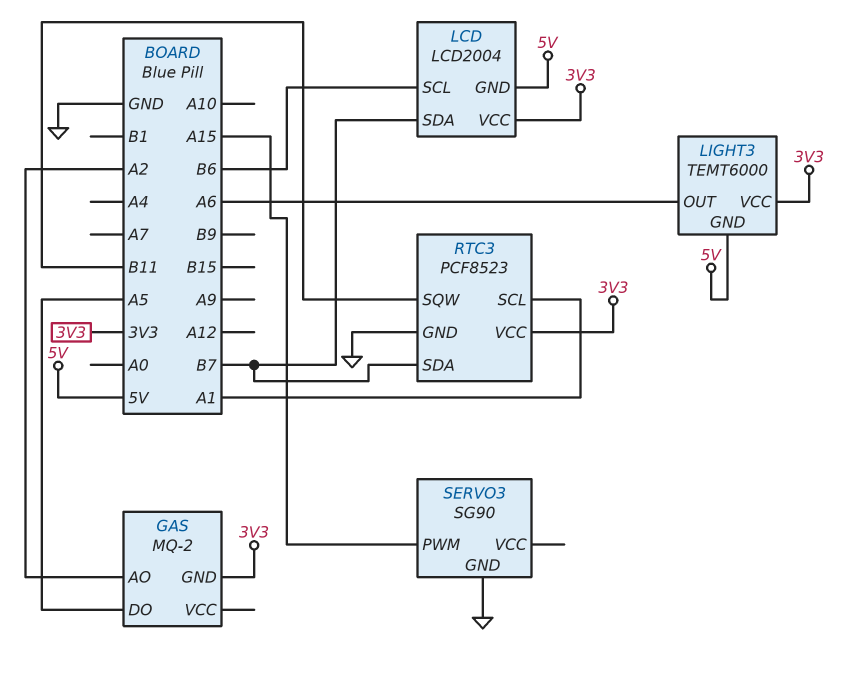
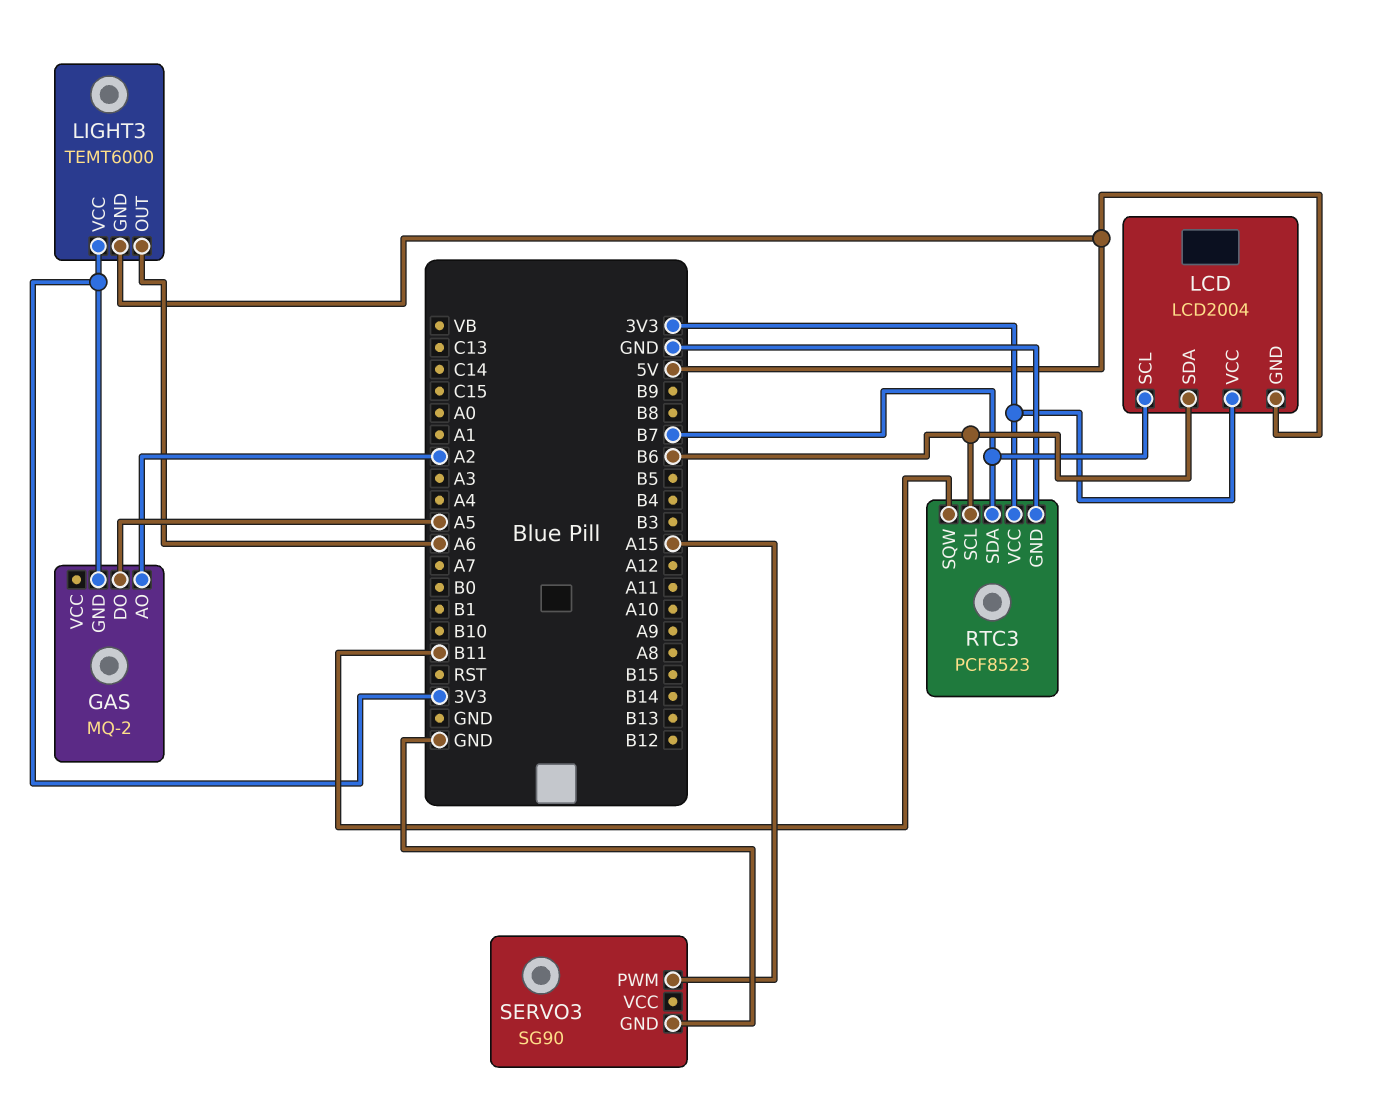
LCD pin SCL: B6 -> B7
LCD pin SDA: B7 -> B6
RTC3 pin SCL: A1 -> B6

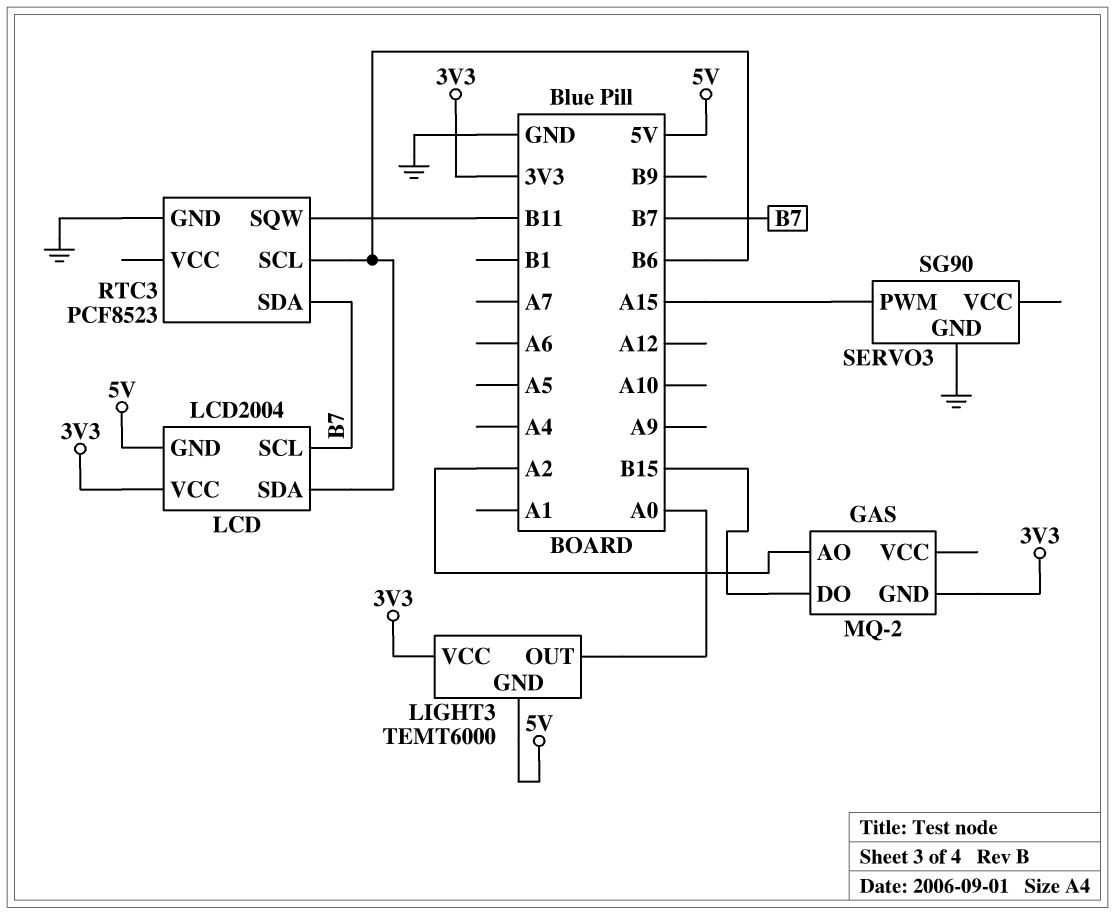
GAS pin DO: A5 -> B15
LIGHT3 pin OUT: A6 -> A0
RTC3 pin VCC: 3V3 -> none

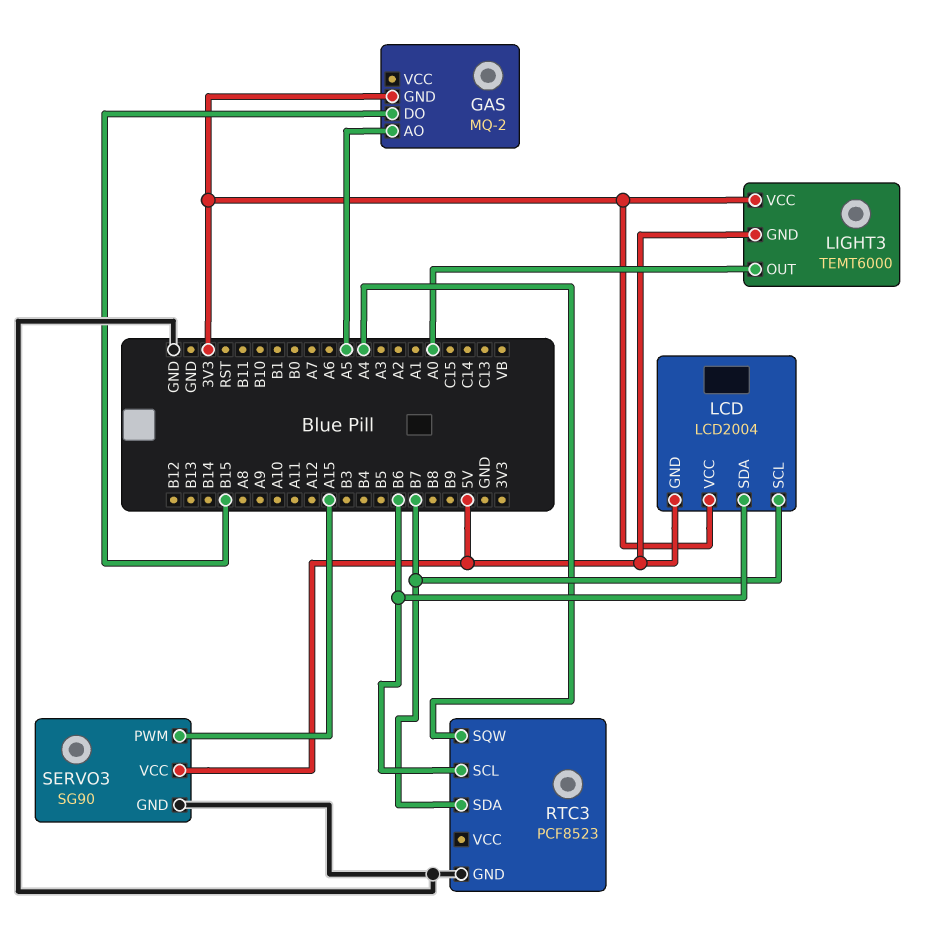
GAS pin AO: A2 -> A5
RTC3 pin SQW: B11 -> A4
SERVO3 pin VCC: none -> 5V

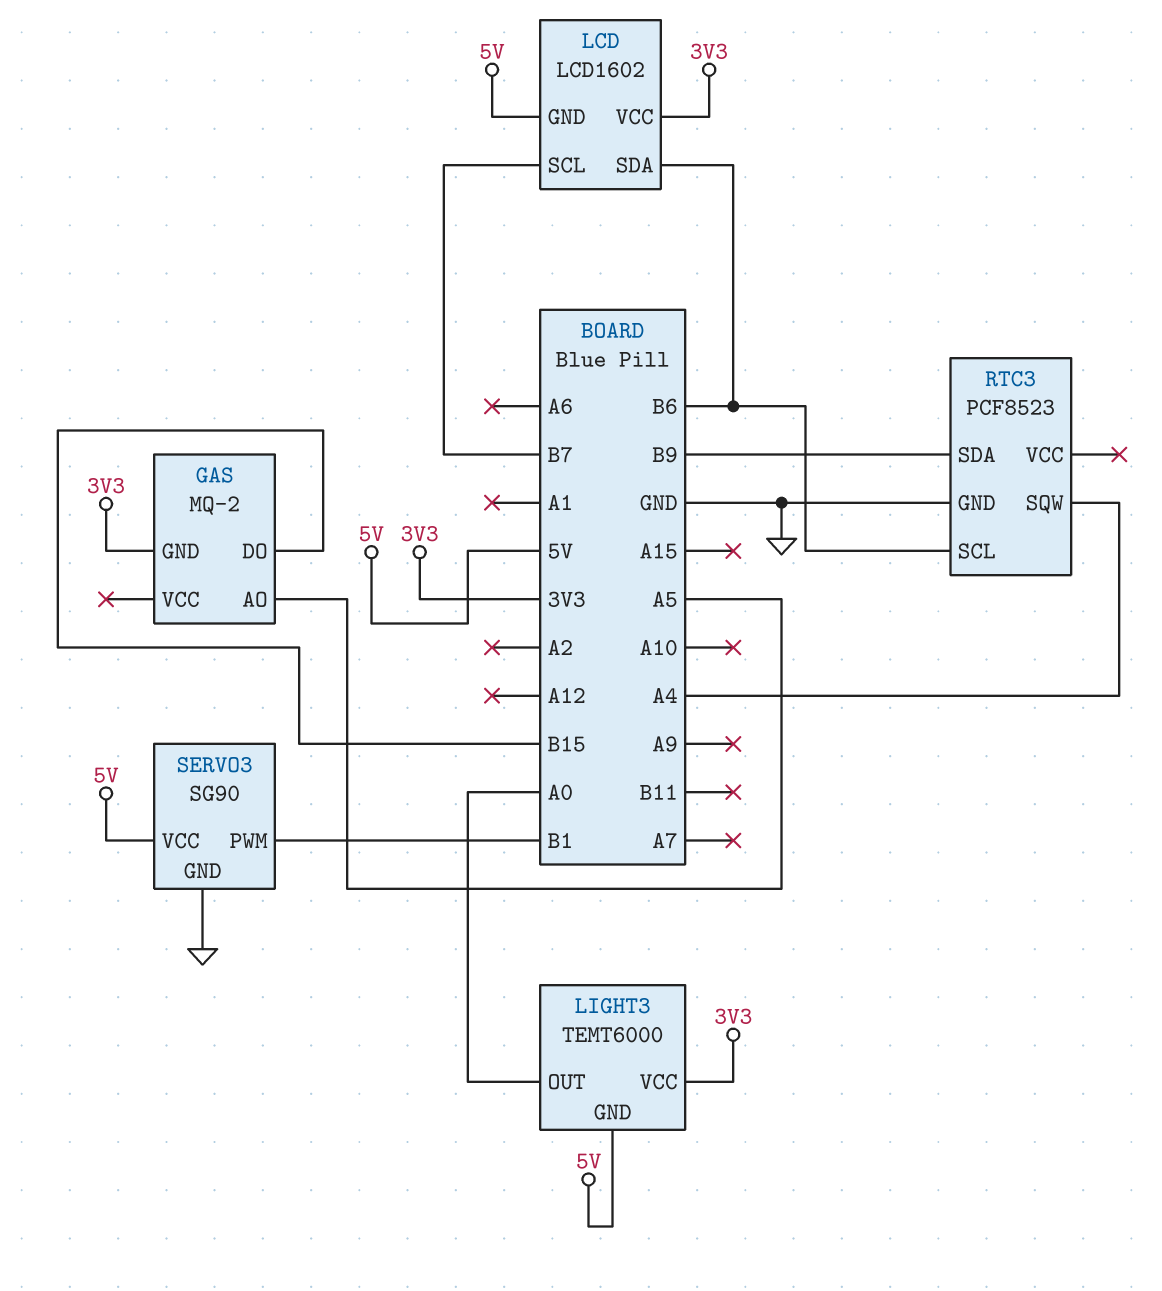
LCD: LCD2004 -> LCD1602
RTC3 pin SDA: B7 -> B9
SERVO3 pin PWM: A15 -> B1

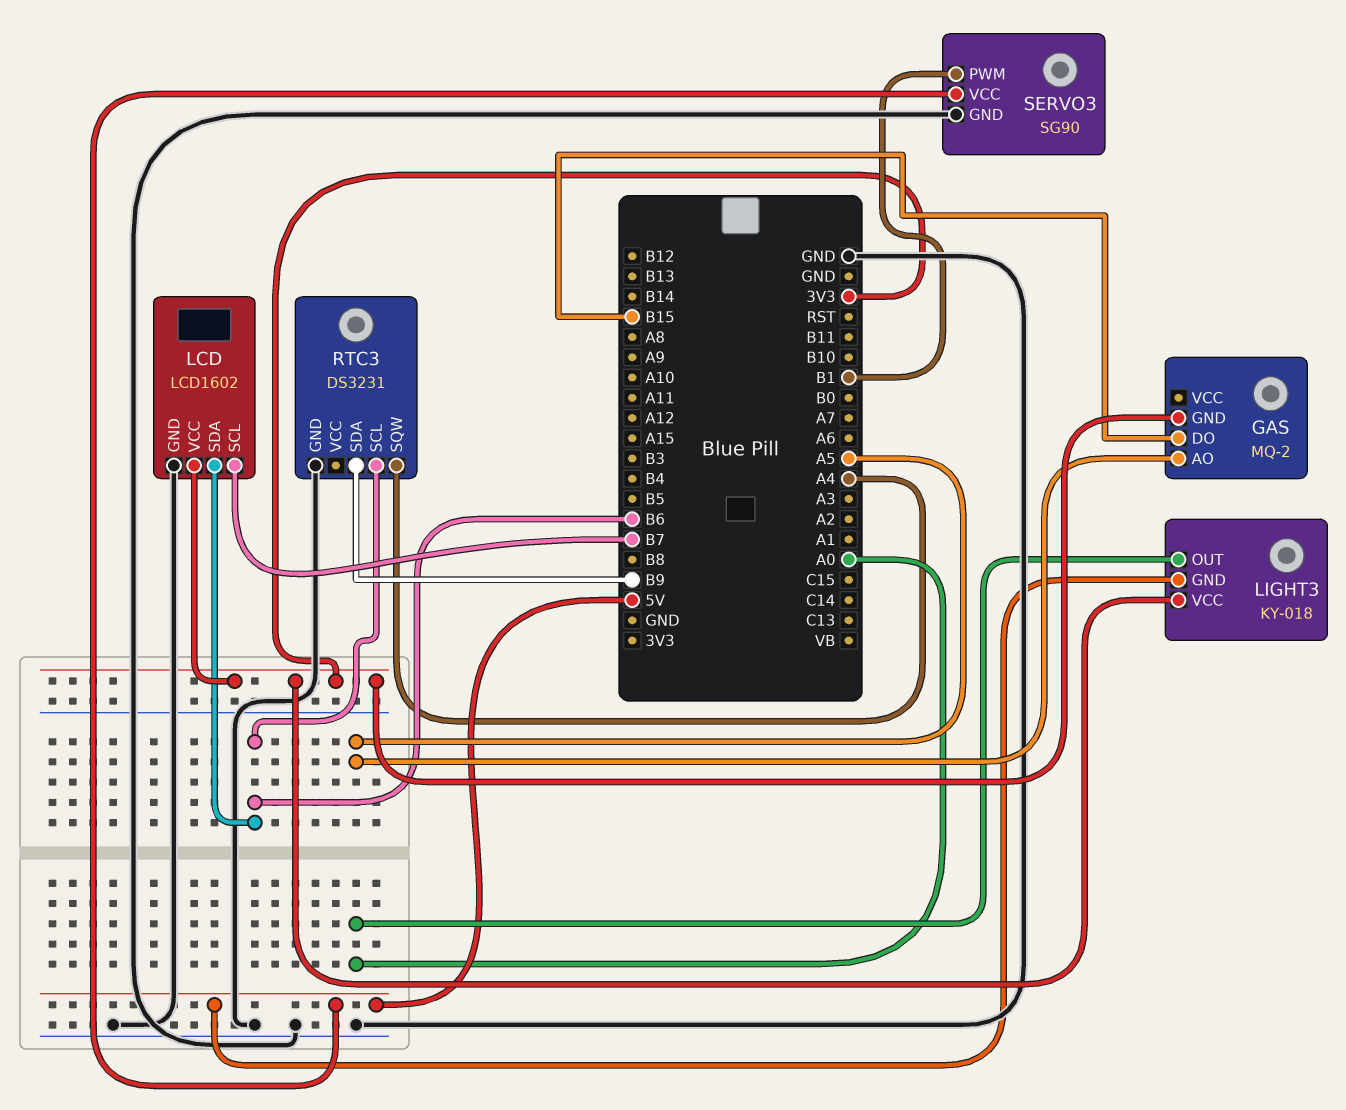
LCD pin GND: 5V -> GND
LIGHT3: TEMT6000 -> KY-018
RTC3: PCF8523 -> DS3231

